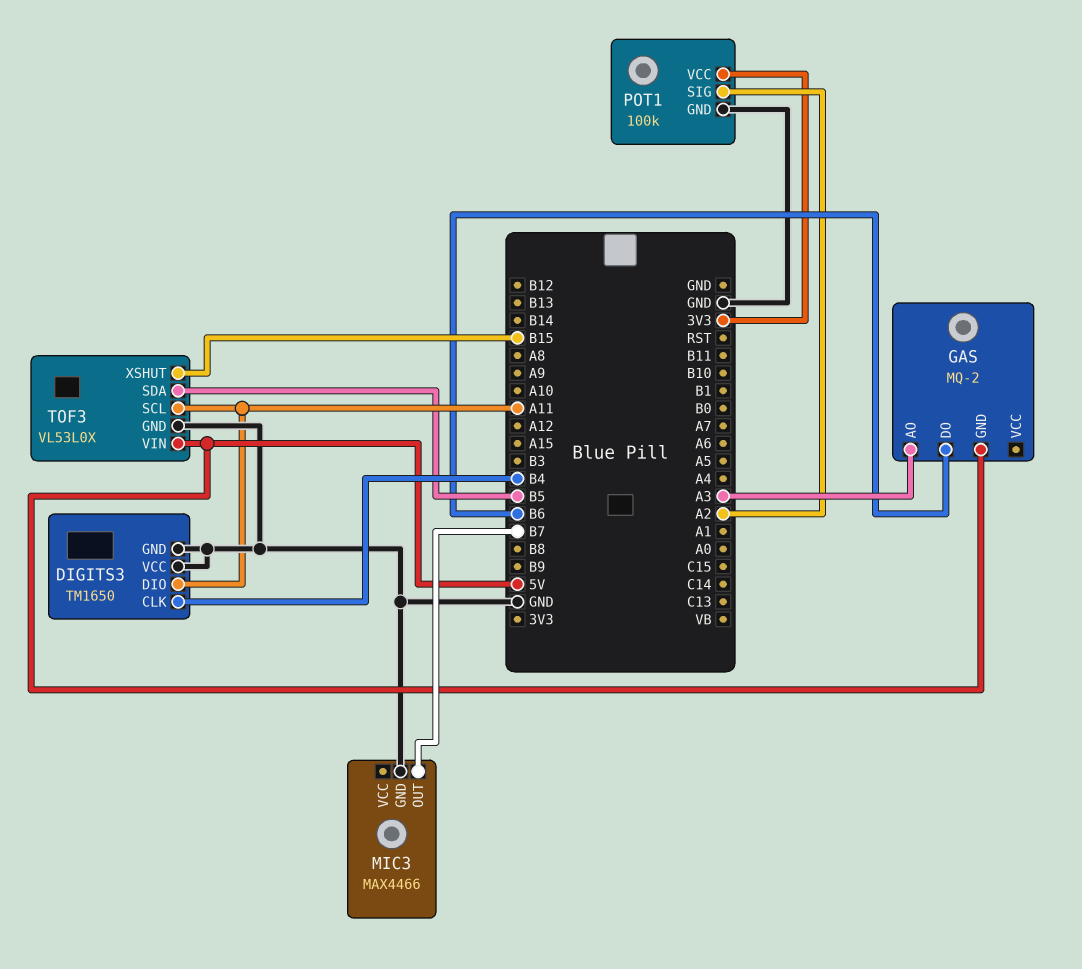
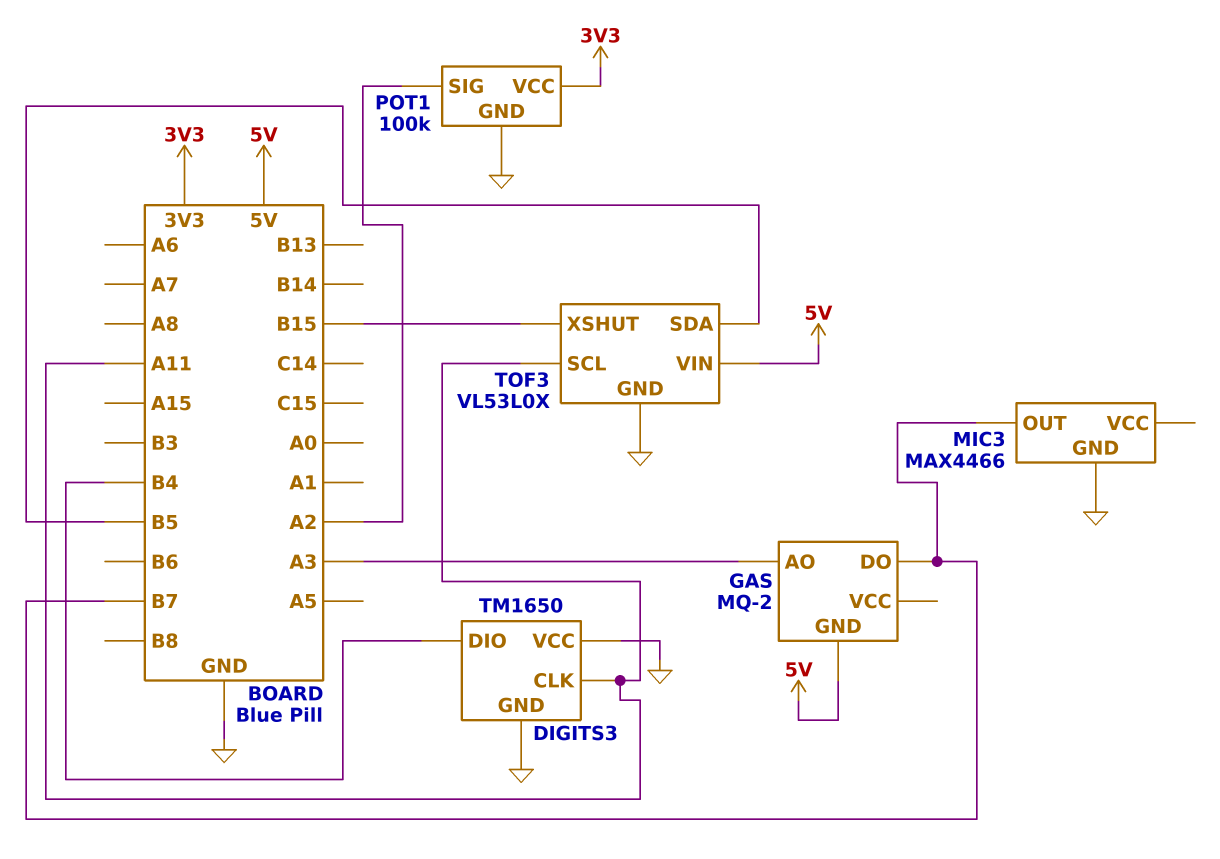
DIGITS3 pin CLK: B4 -> A11
DIGITS3 pin DIO: A11 -> B4
GAS pin DO: B6 -> B7

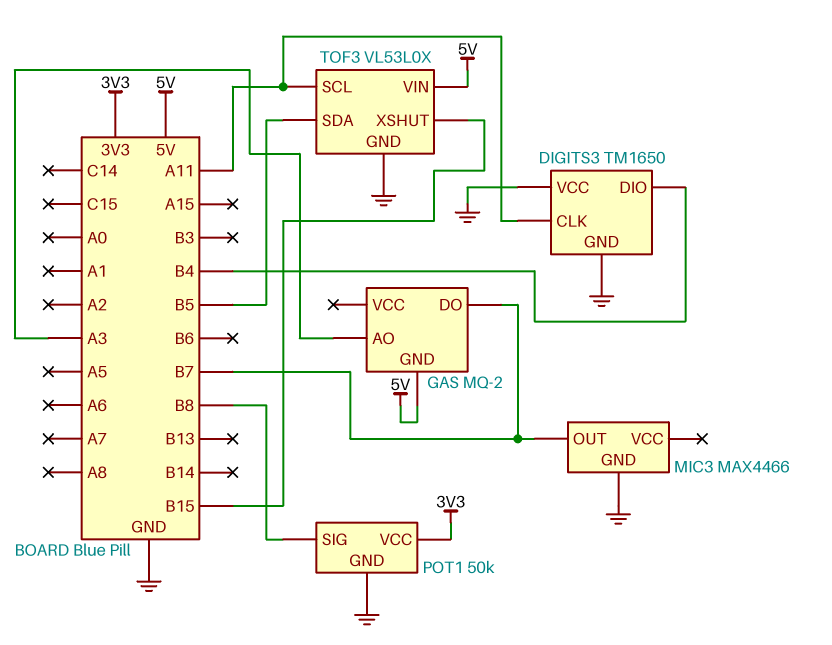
POT1: 100k -> 50k
POT1 pin SIG: A2 -> B8

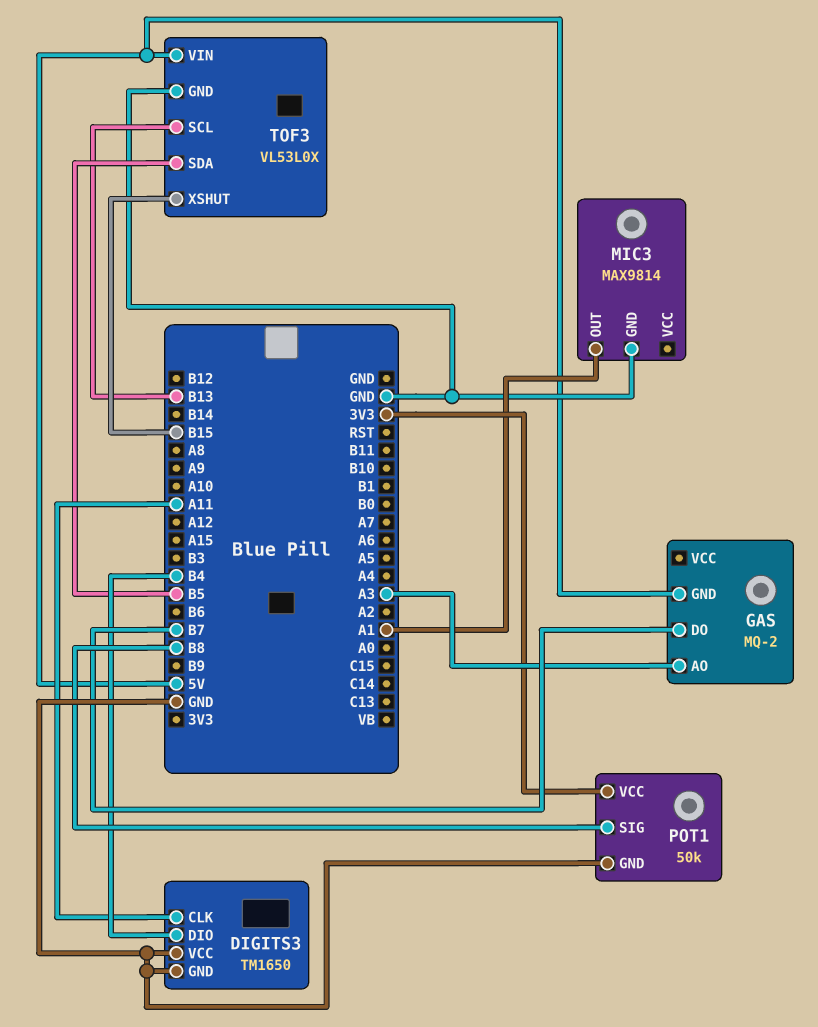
MIC3: MAX4466 -> MAX9814
MIC3 pin OUT: B7 -> A1
TOF3 pin SCL: A11 -> B13

